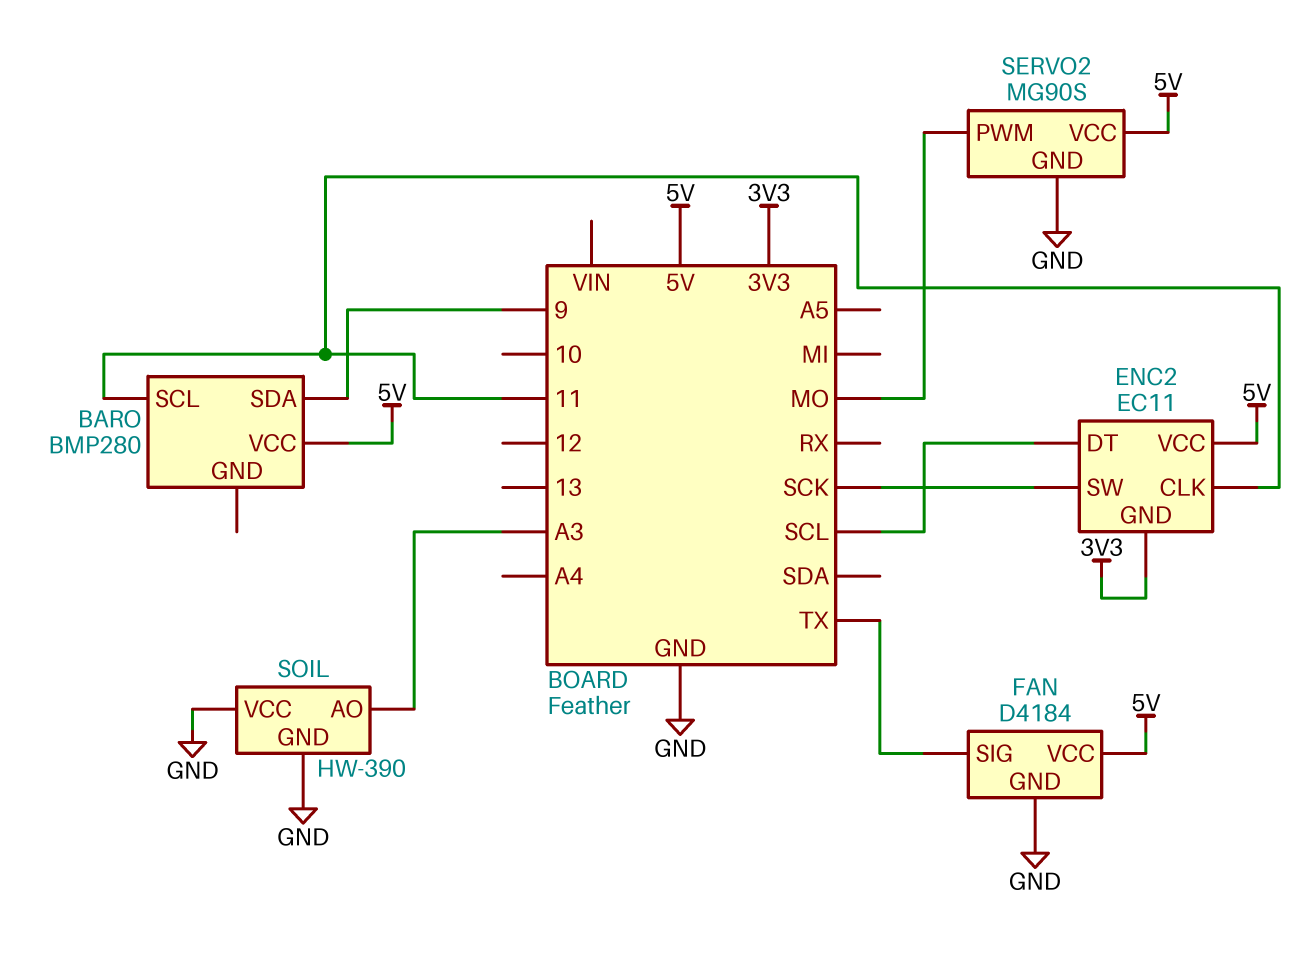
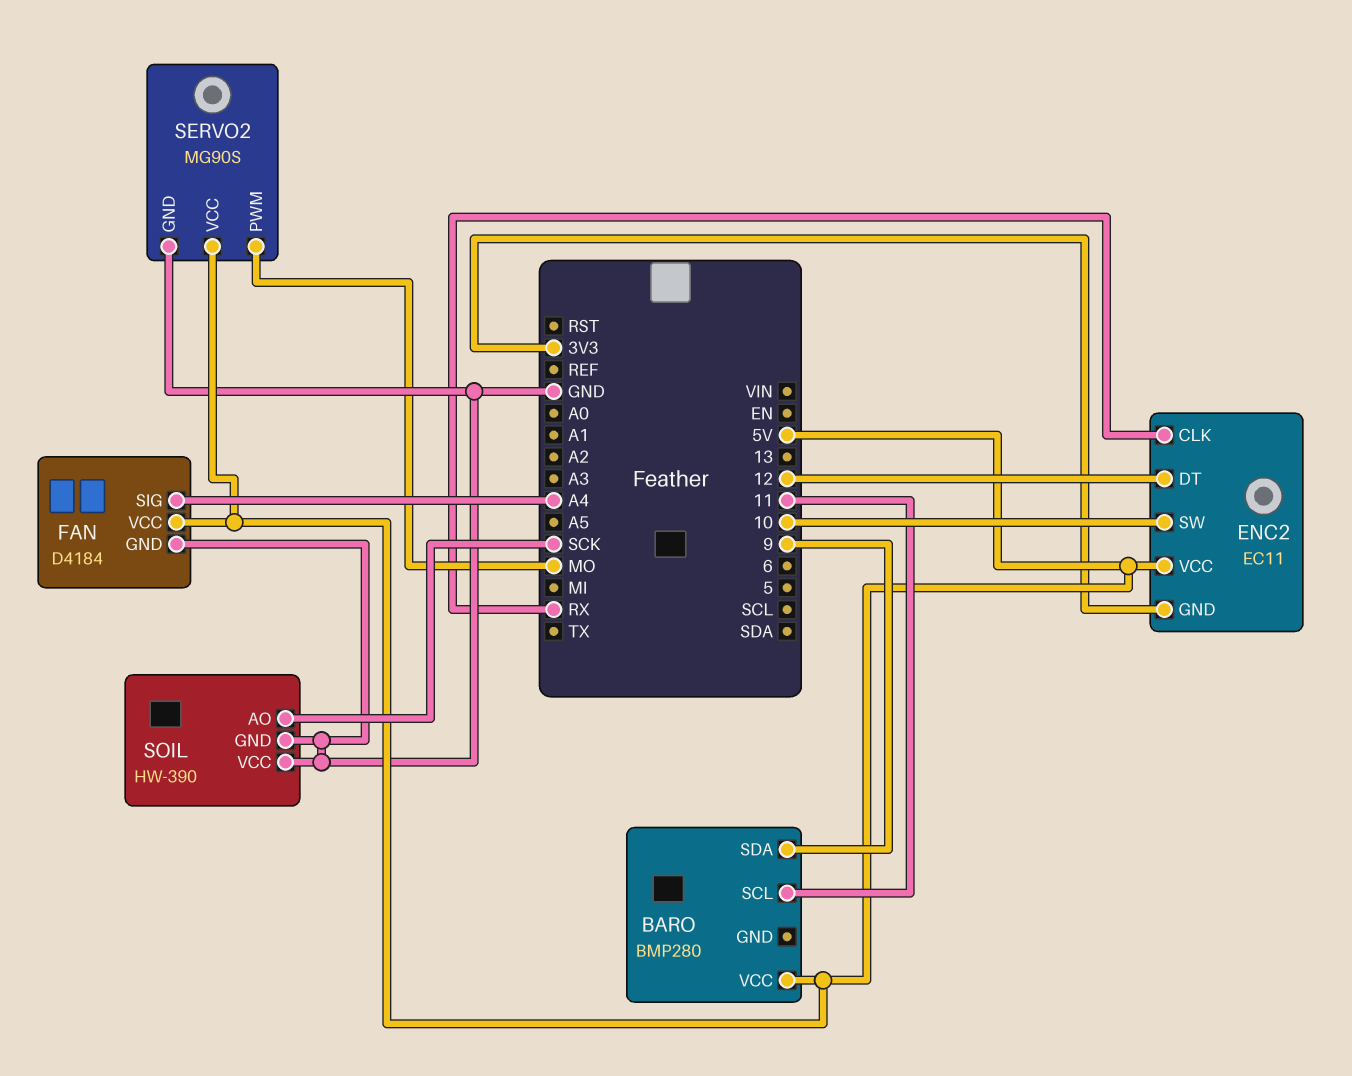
ENC2 pin CLK: 11 -> RX
ENC2 pin DT: SCL -> 12
ENC2 pin SW: SCK -> 10
FAN pin SIG: TX -> A4
SOIL pin AO: A3 -> SCK

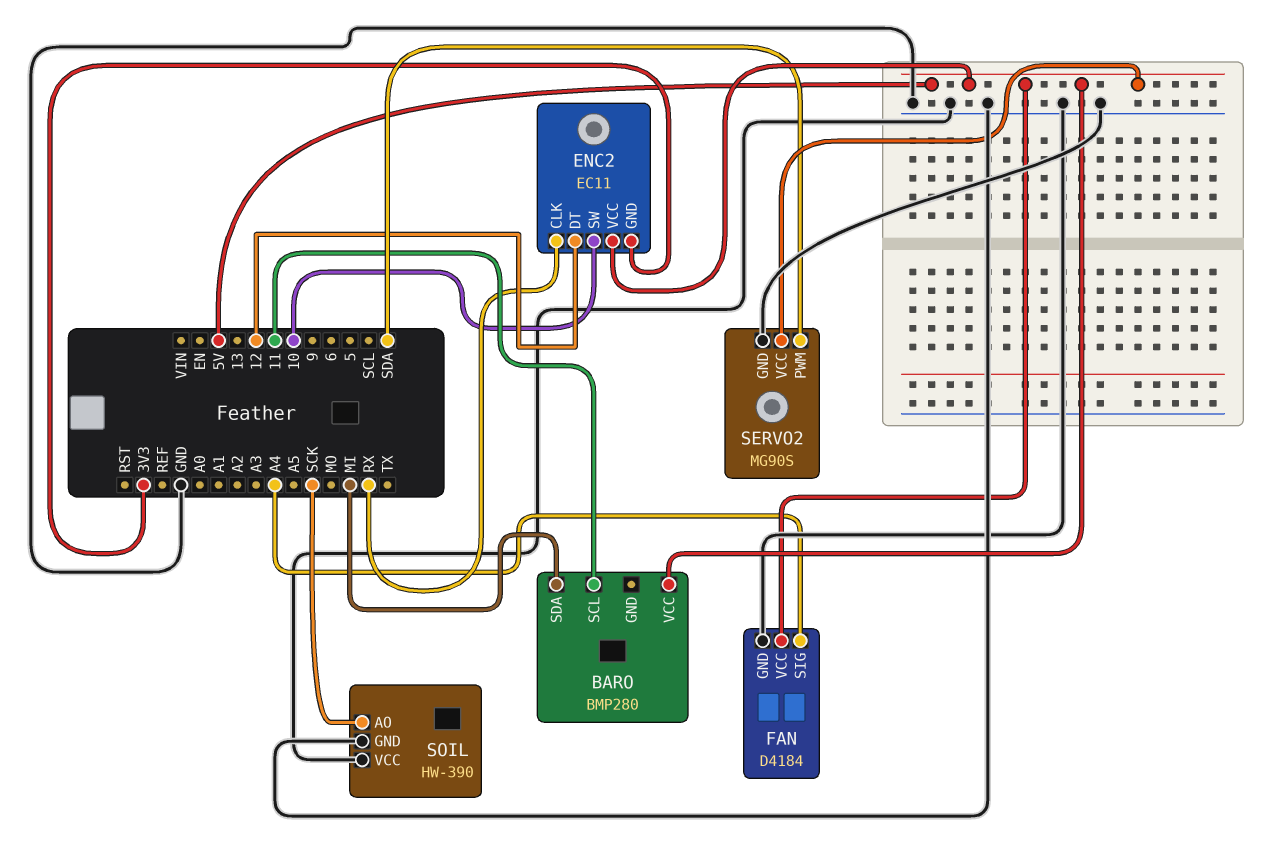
BARO pin SDA: 9 -> MI
SERVO2 pin PWM: MO -> SDA

